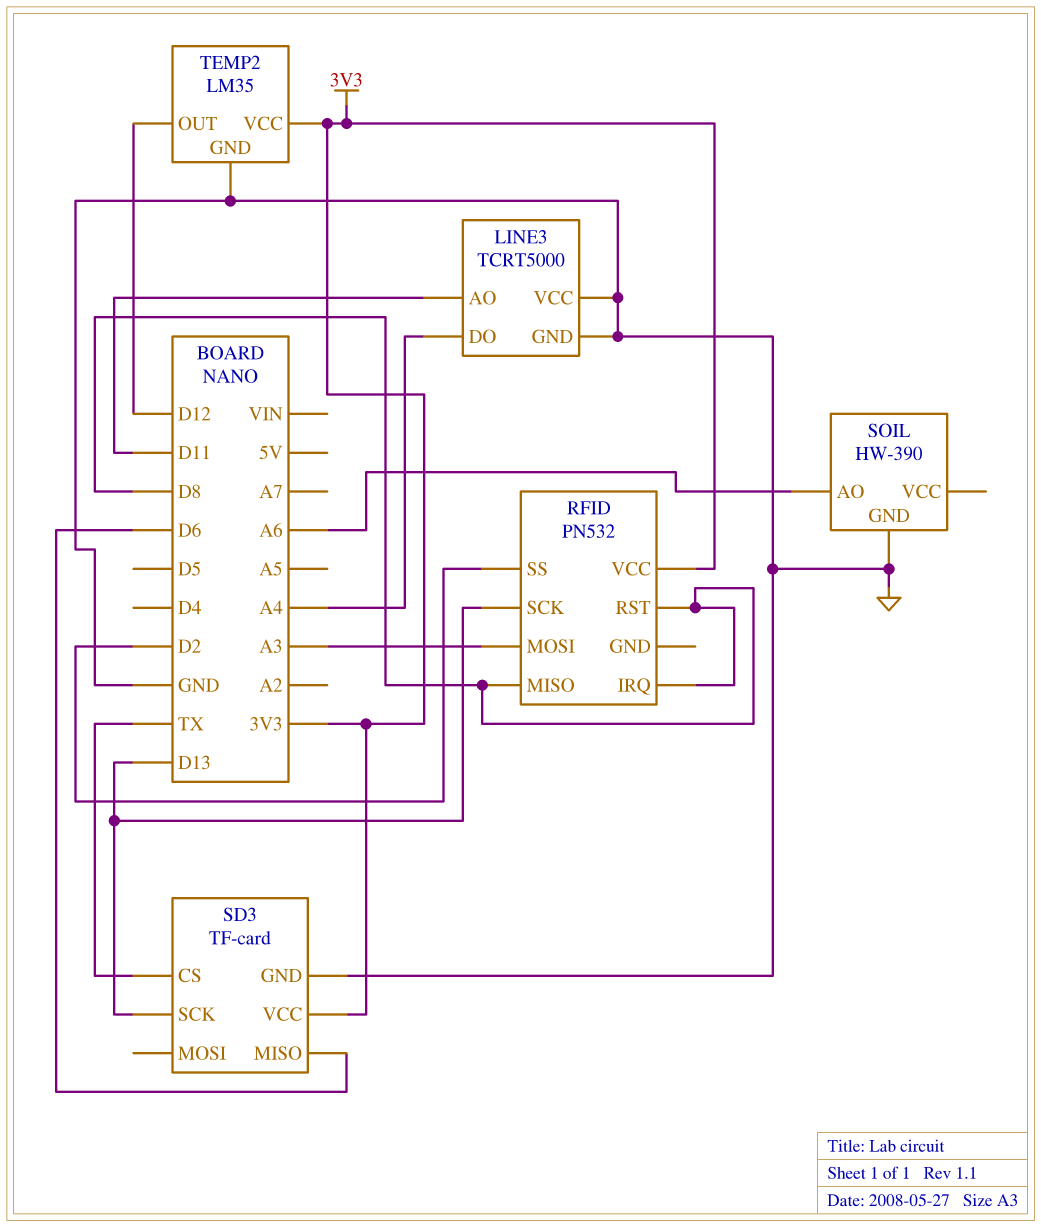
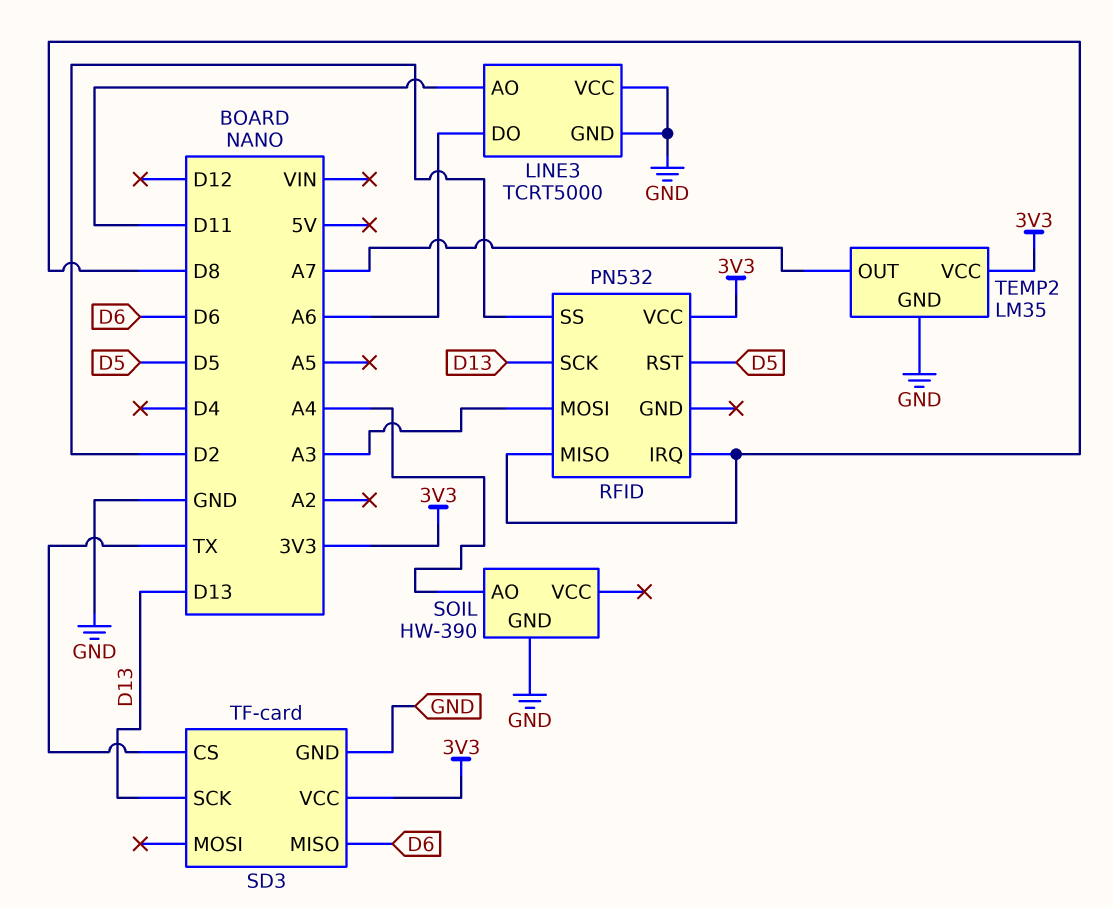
LINE3 pin DO: A4 -> A6
RFID pin RST: D8 -> D5
SOIL pin AO: A6 -> A4
TEMP2 pin OUT: D12 -> A7

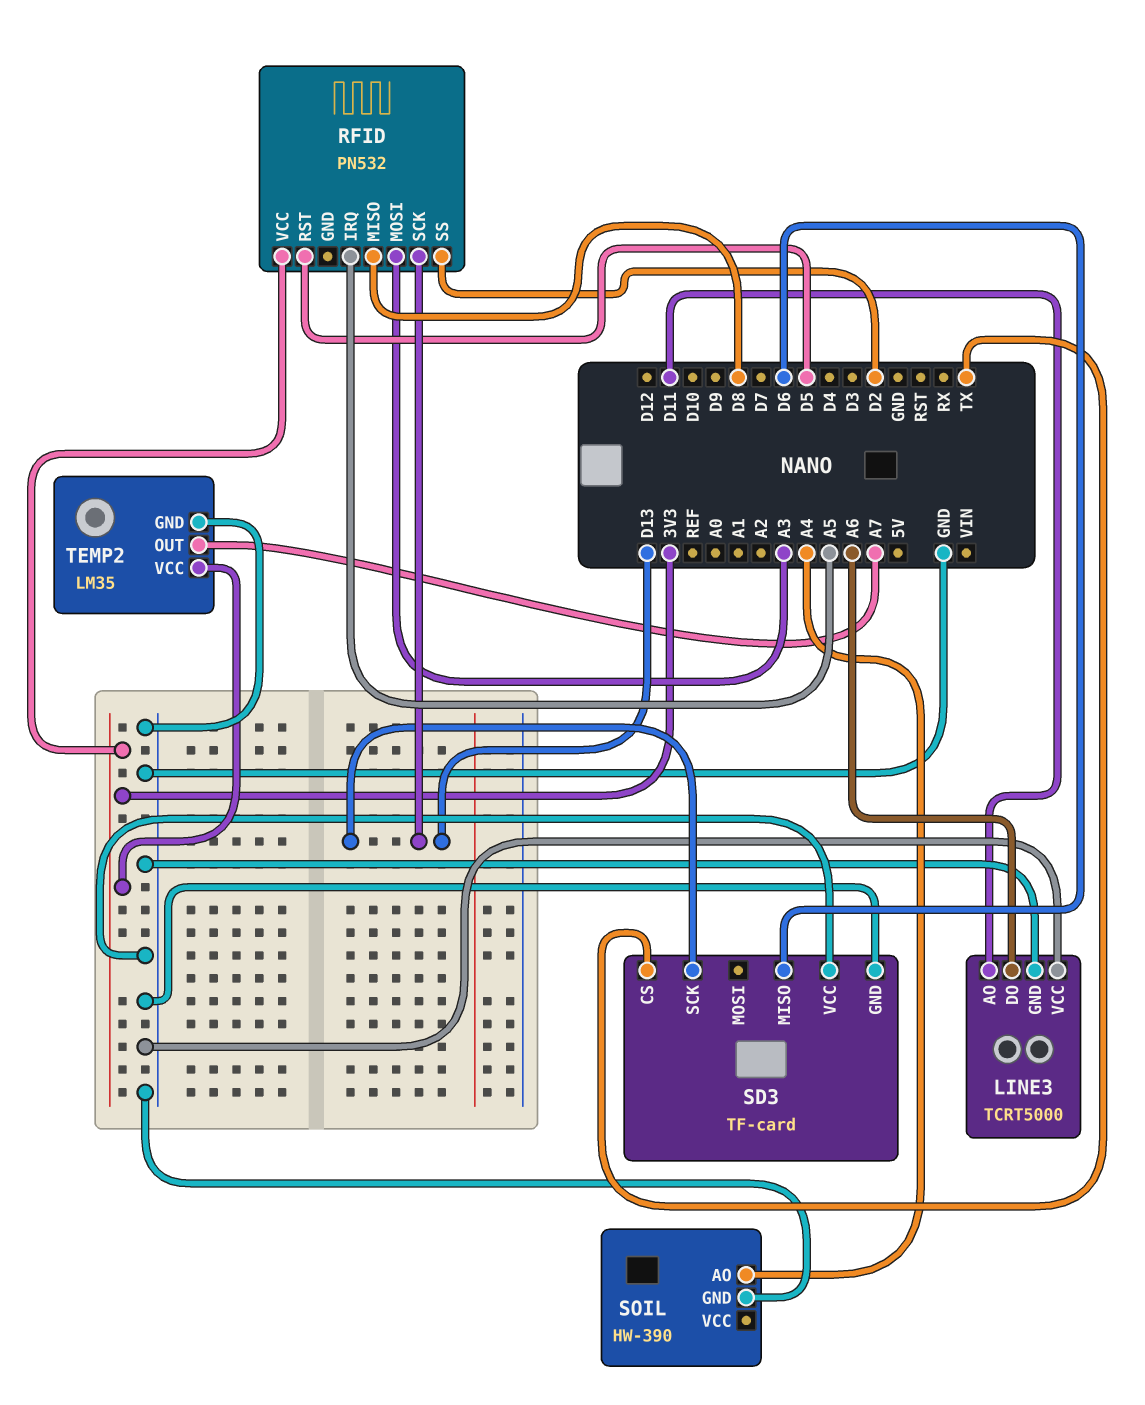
RFID pin IRQ: D8 -> A5
SD3 pin VCC: 3V3 -> GND

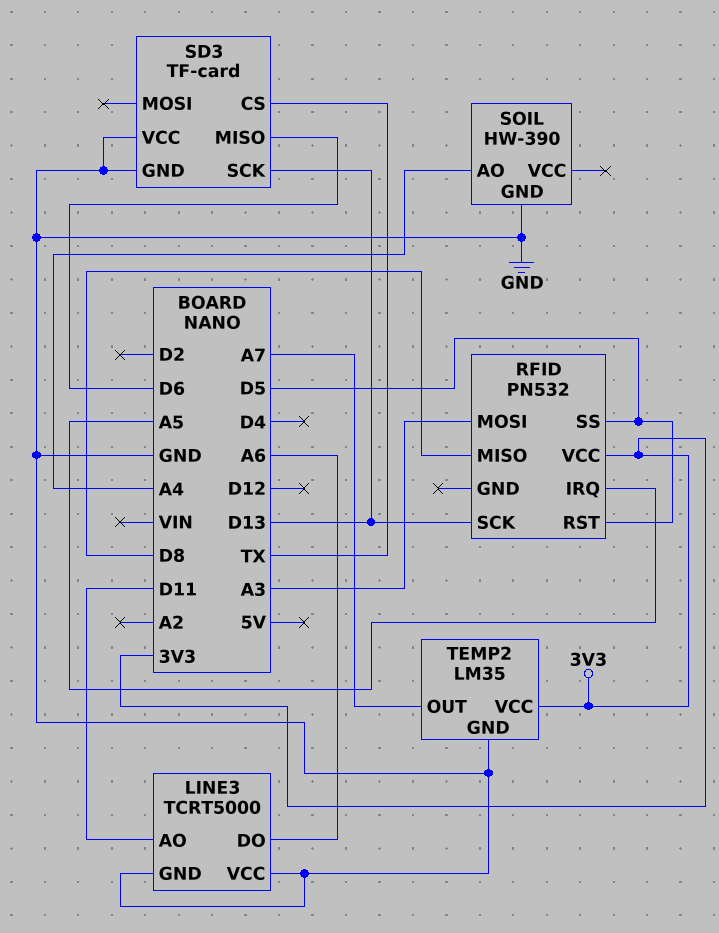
RFID pin SS: D2 -> D5

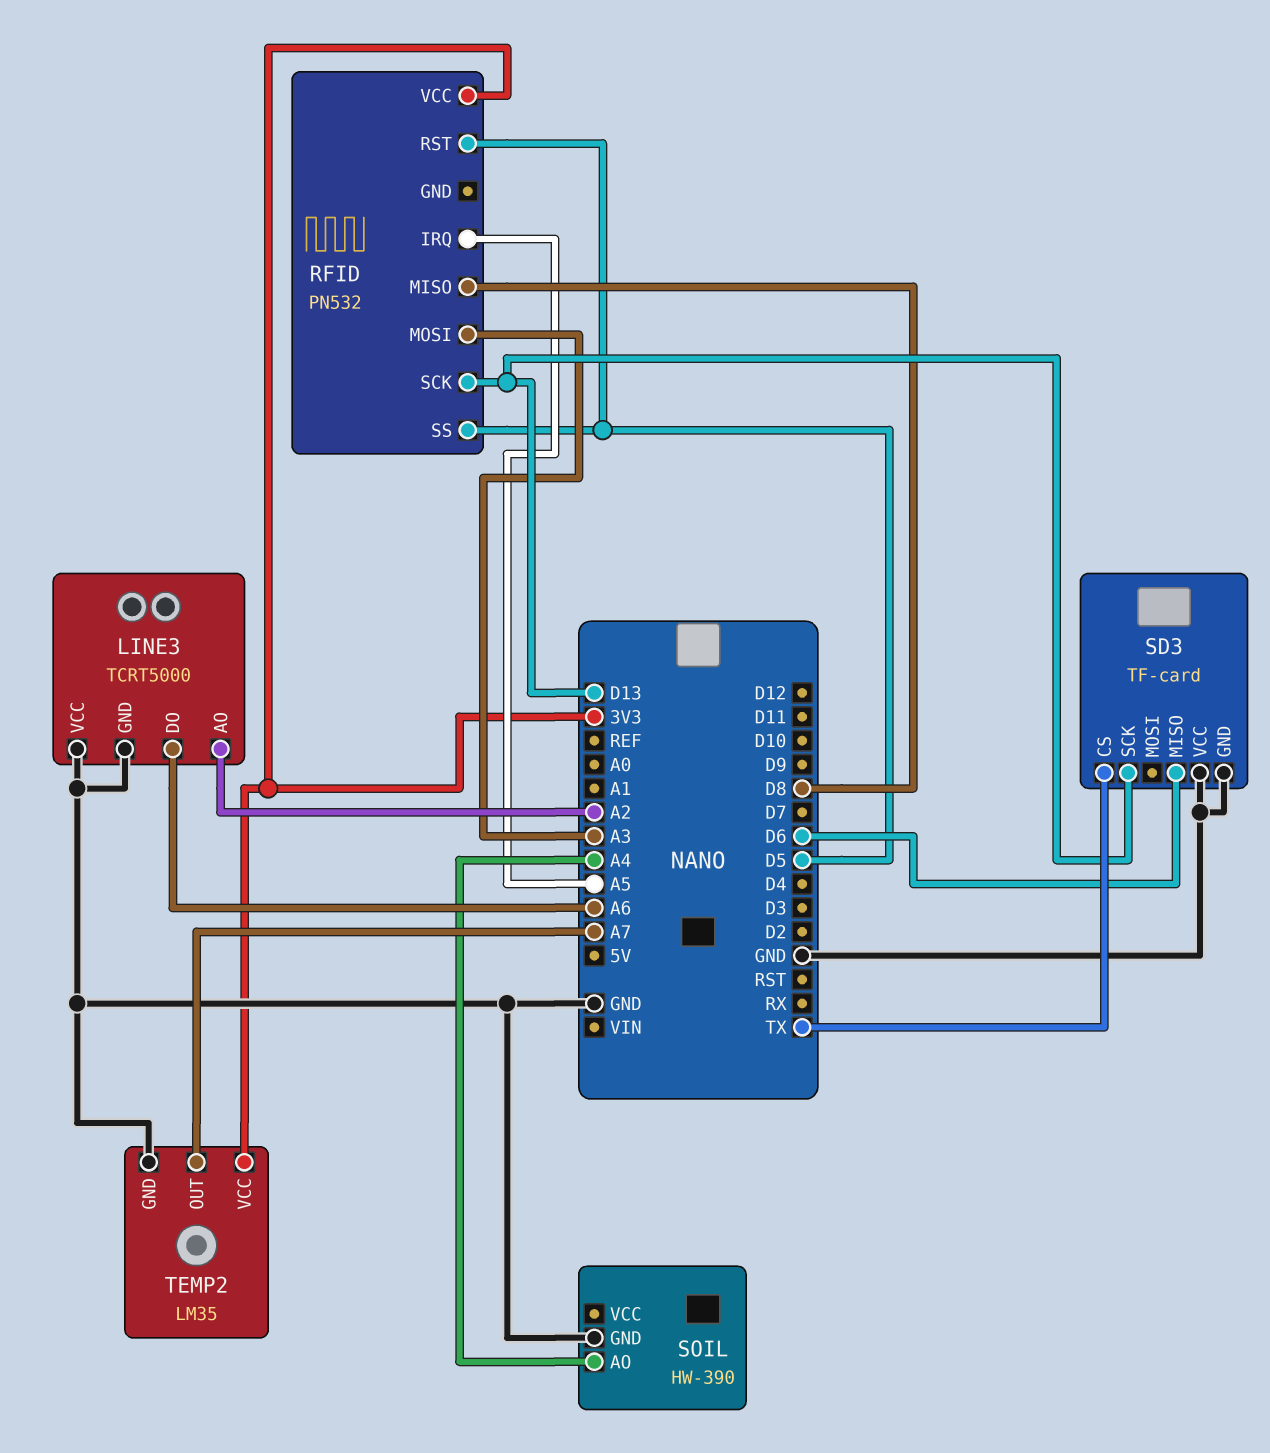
LINE3 pin AO: D11 -> A2

